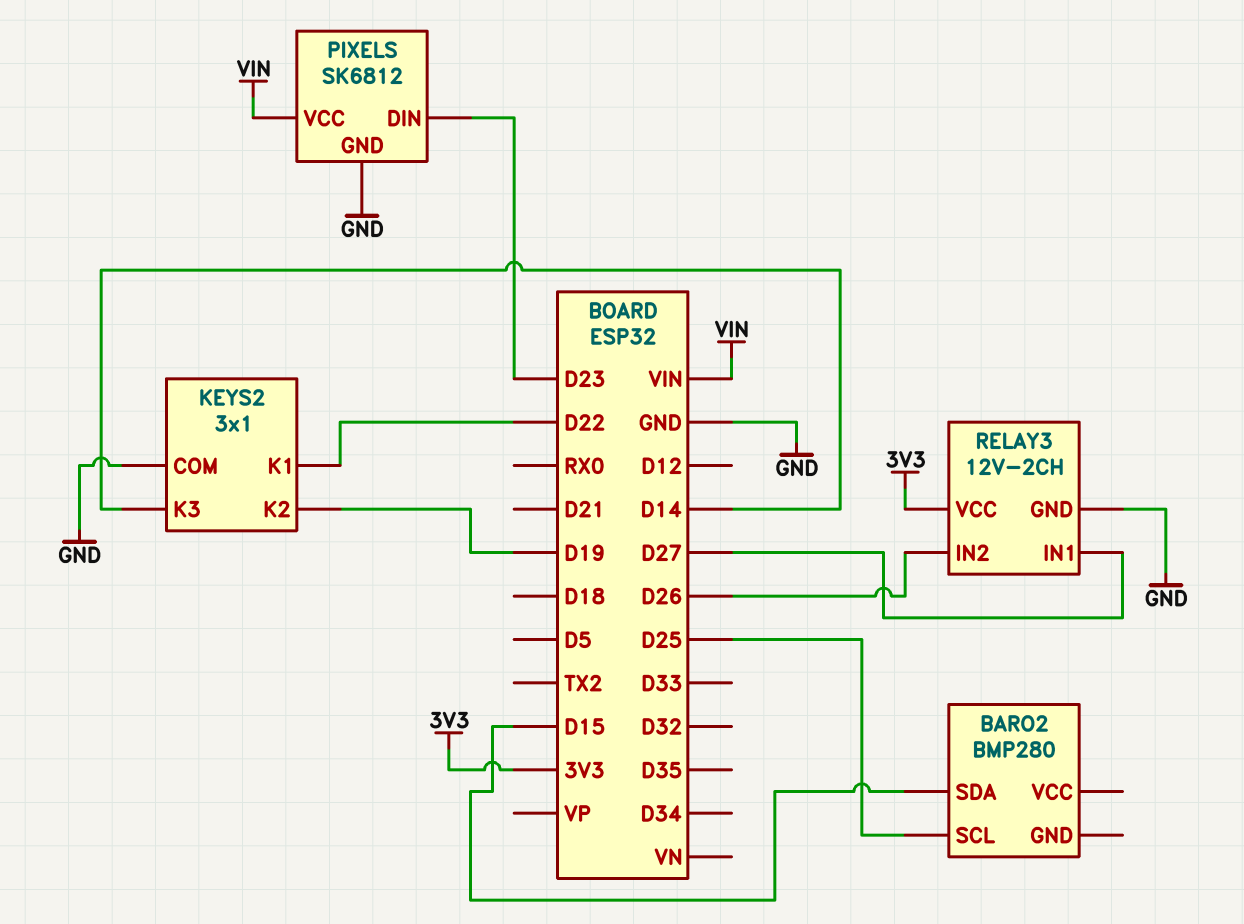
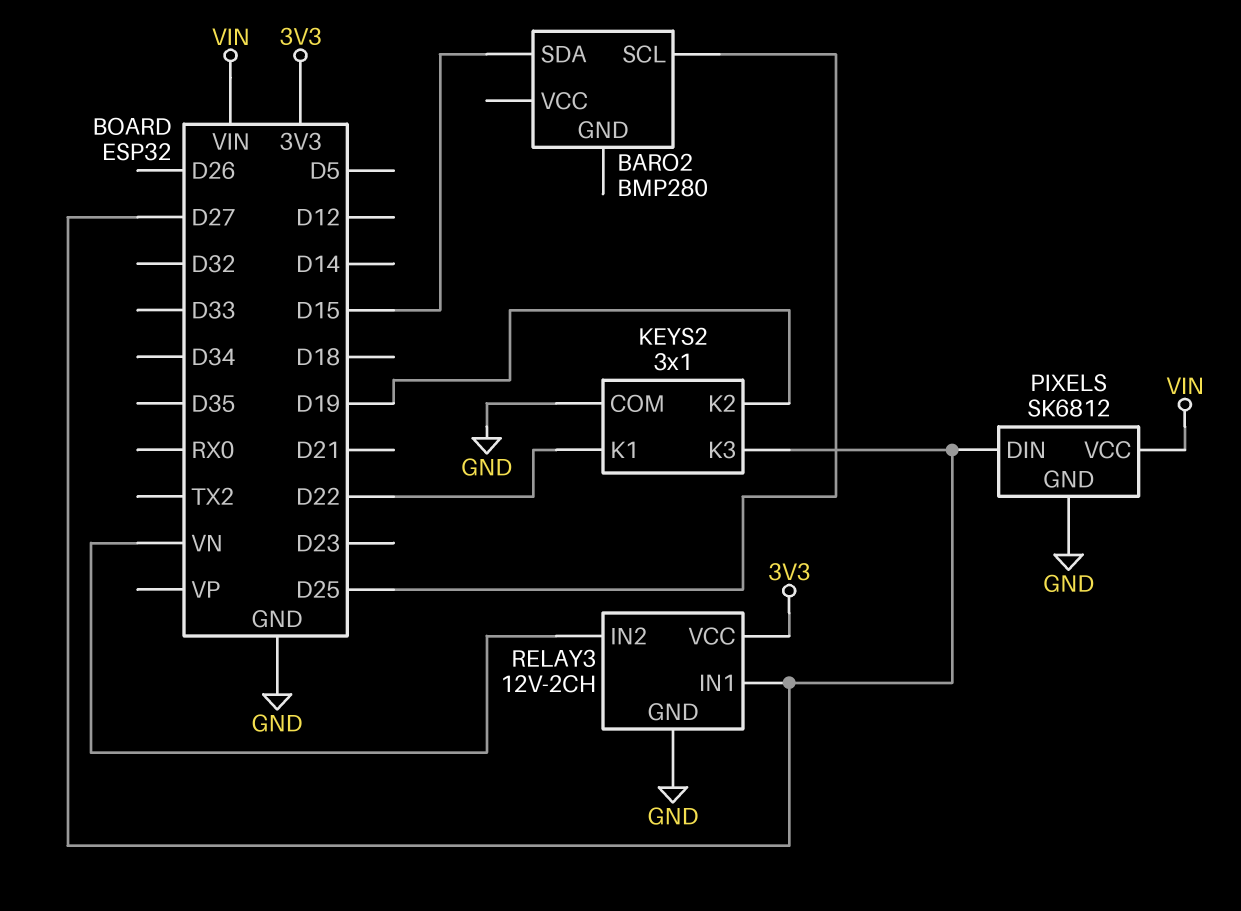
KEYS2 pin K3: D14 -> D27
PIXELS pin DIN: D23 -> D27
RELAY3 pin IN2: D26 -> VN

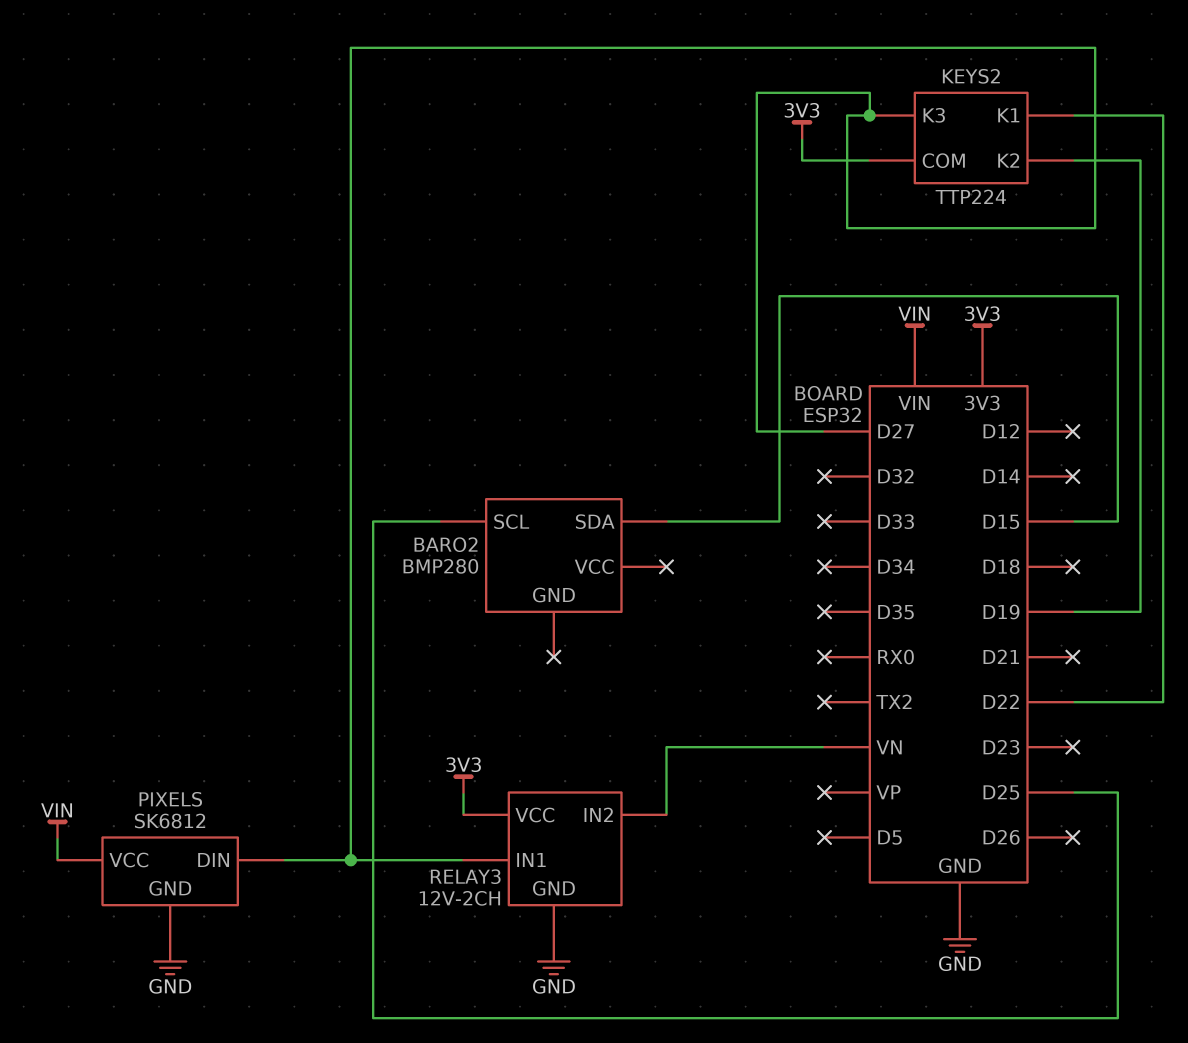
KEYS2: 3x1 -> TTP224
KEYS2 pin COM: GND -> 3V3

